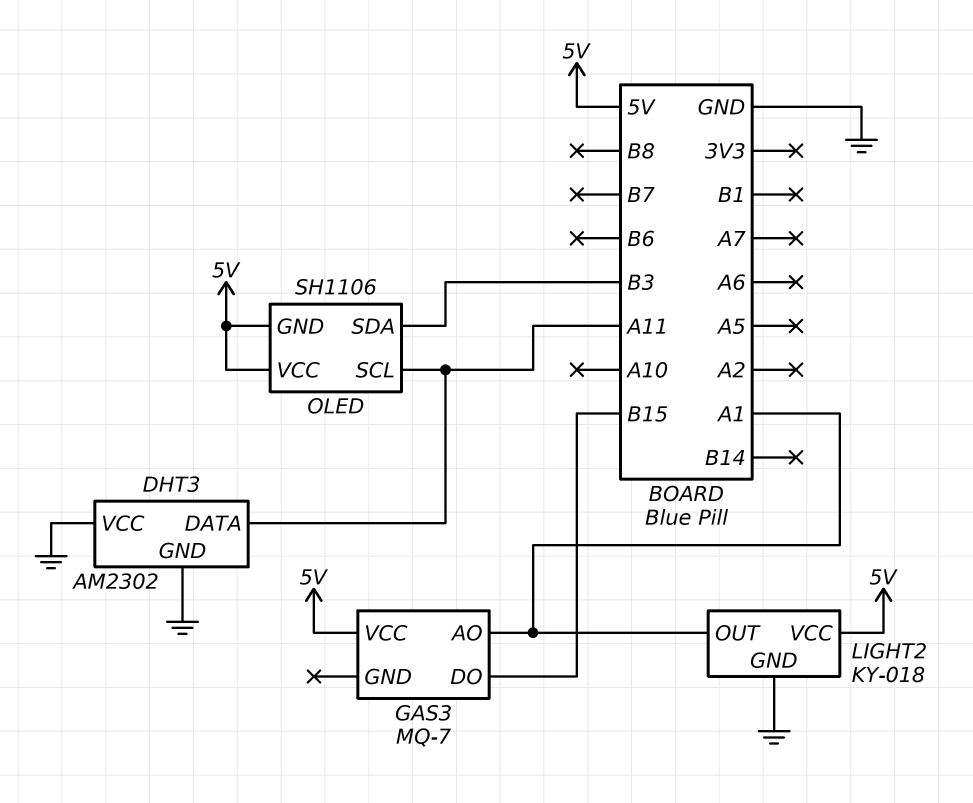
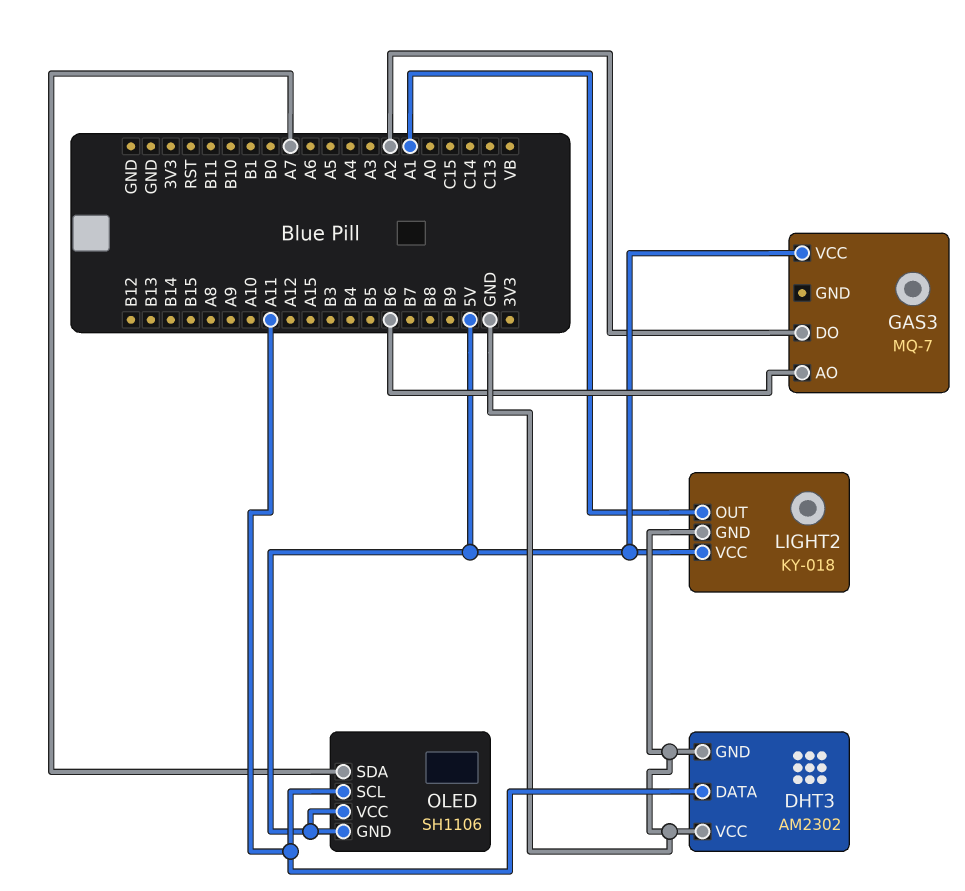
GAS3 pin AO: A1 -> B6
GAS3 pin DO: B15 -> A2
OLED pin SDA: B3 -> A7

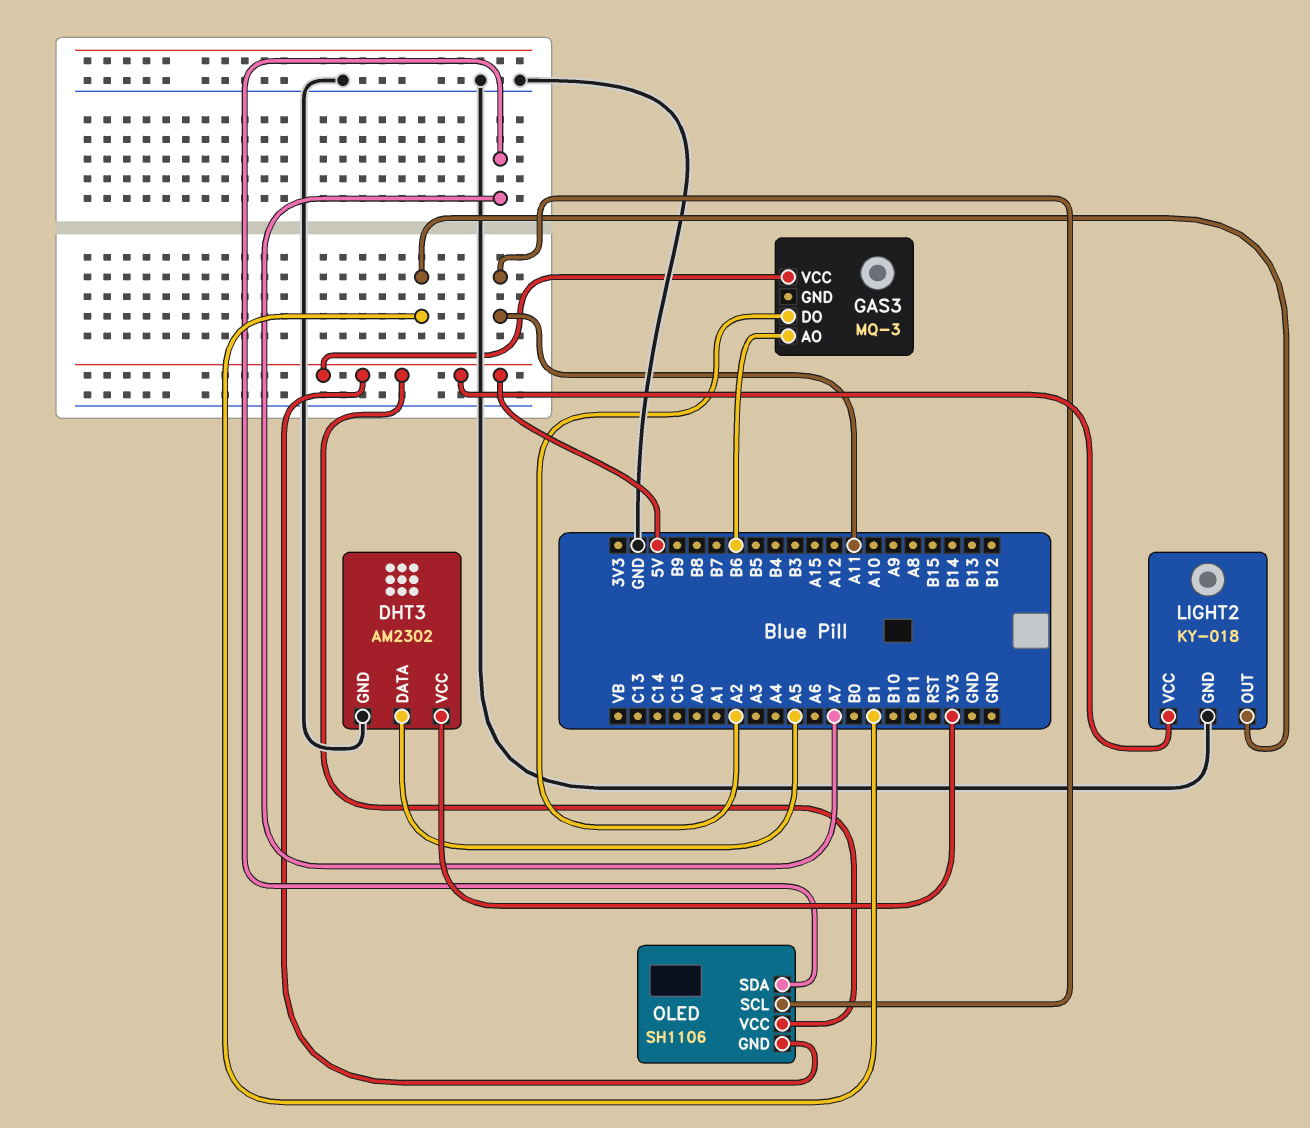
DHT3 pin DATA: A11 -> A5
DHT3 pin VCC: GND -> 3V3
GAS3: MQ-7 -> MQ-3
LIGHT2 pin OUT: A1 -> B1

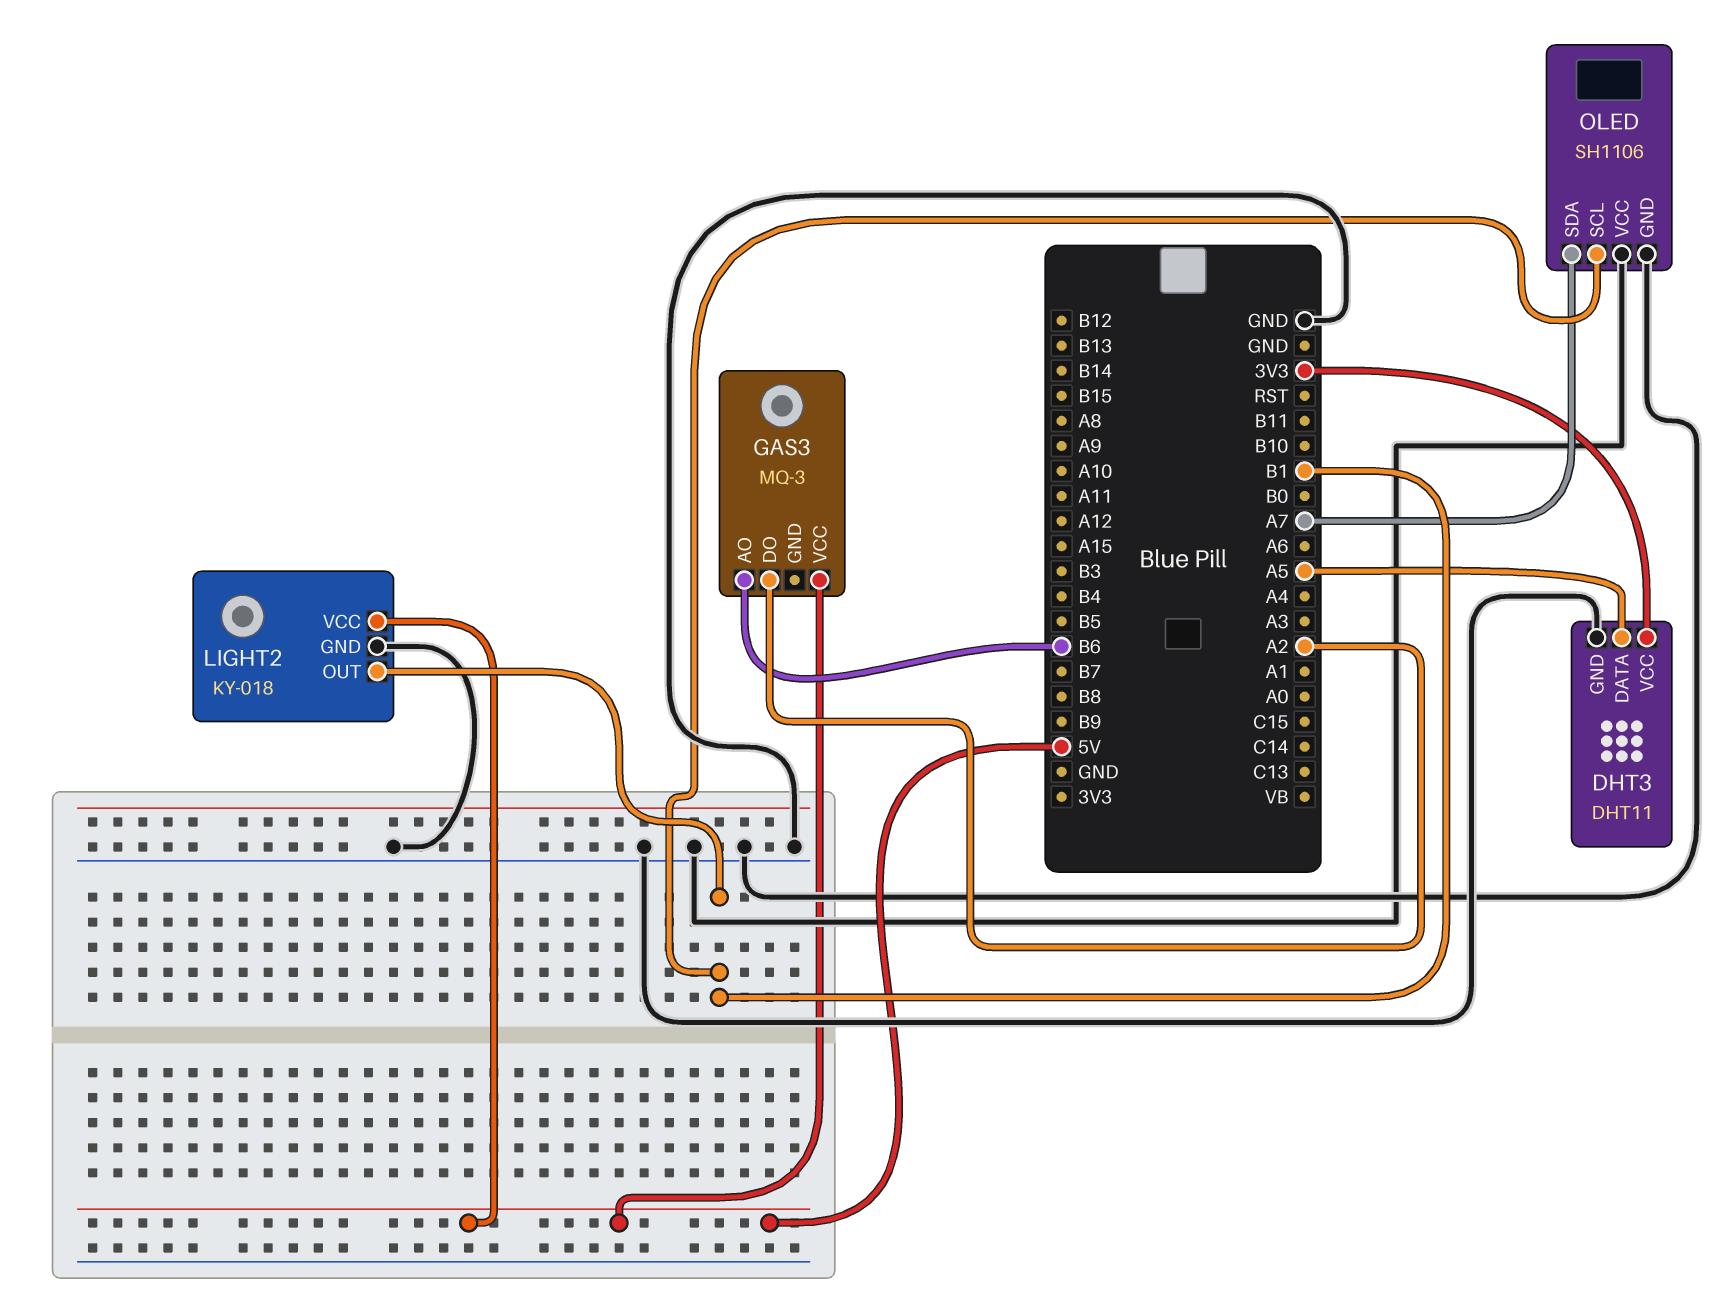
DHT3: AM2302 -> DHT11
OLED pin GND: 5V -> GND
OLED pin SCL: A11 -> B1
OLED pin VCC: 5V -> GND

